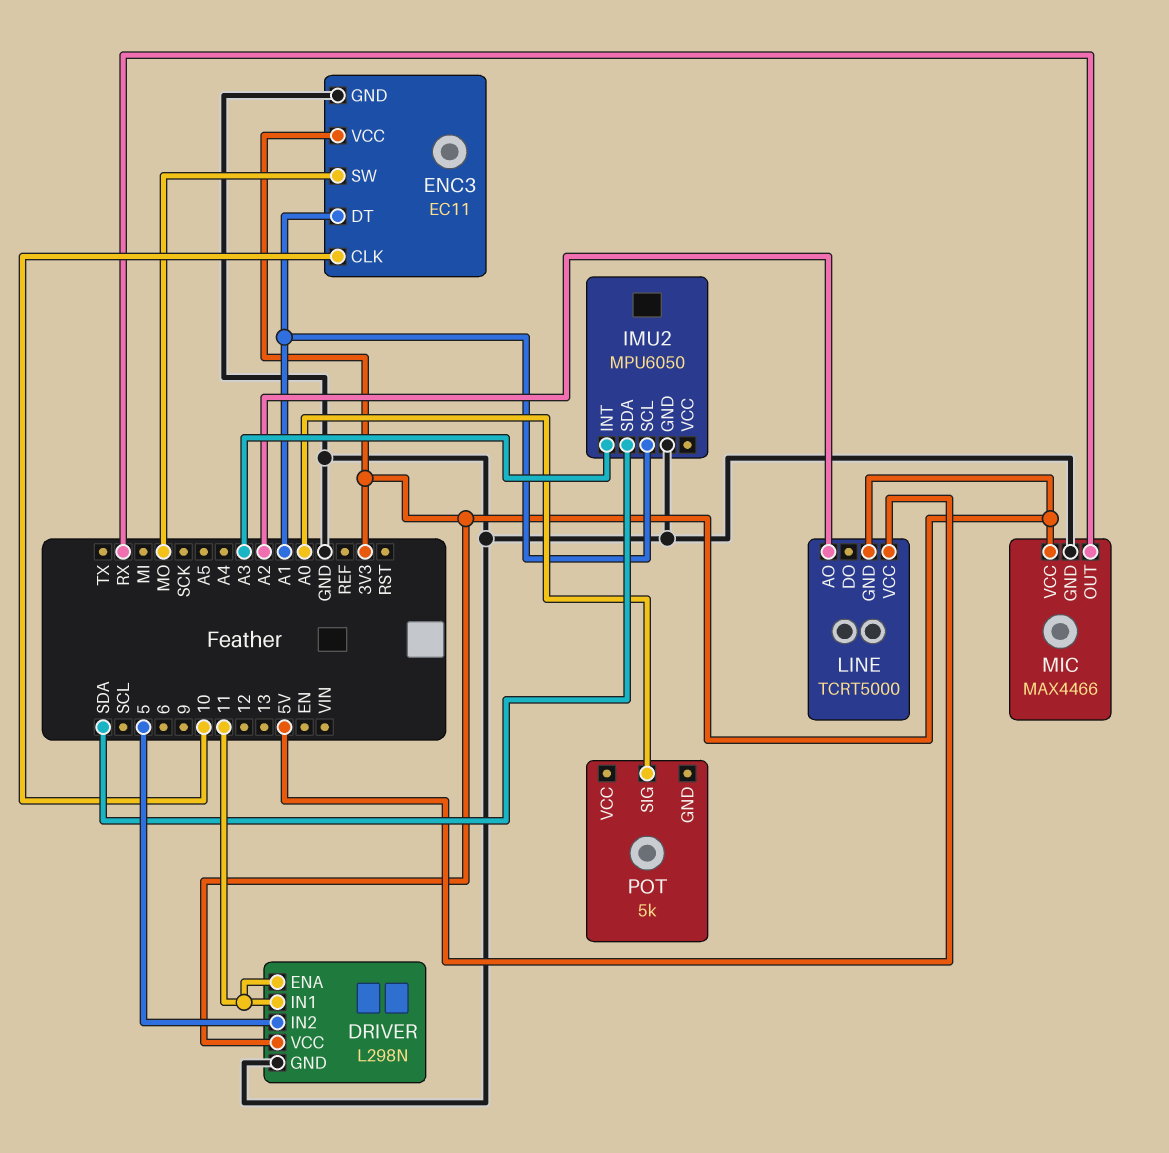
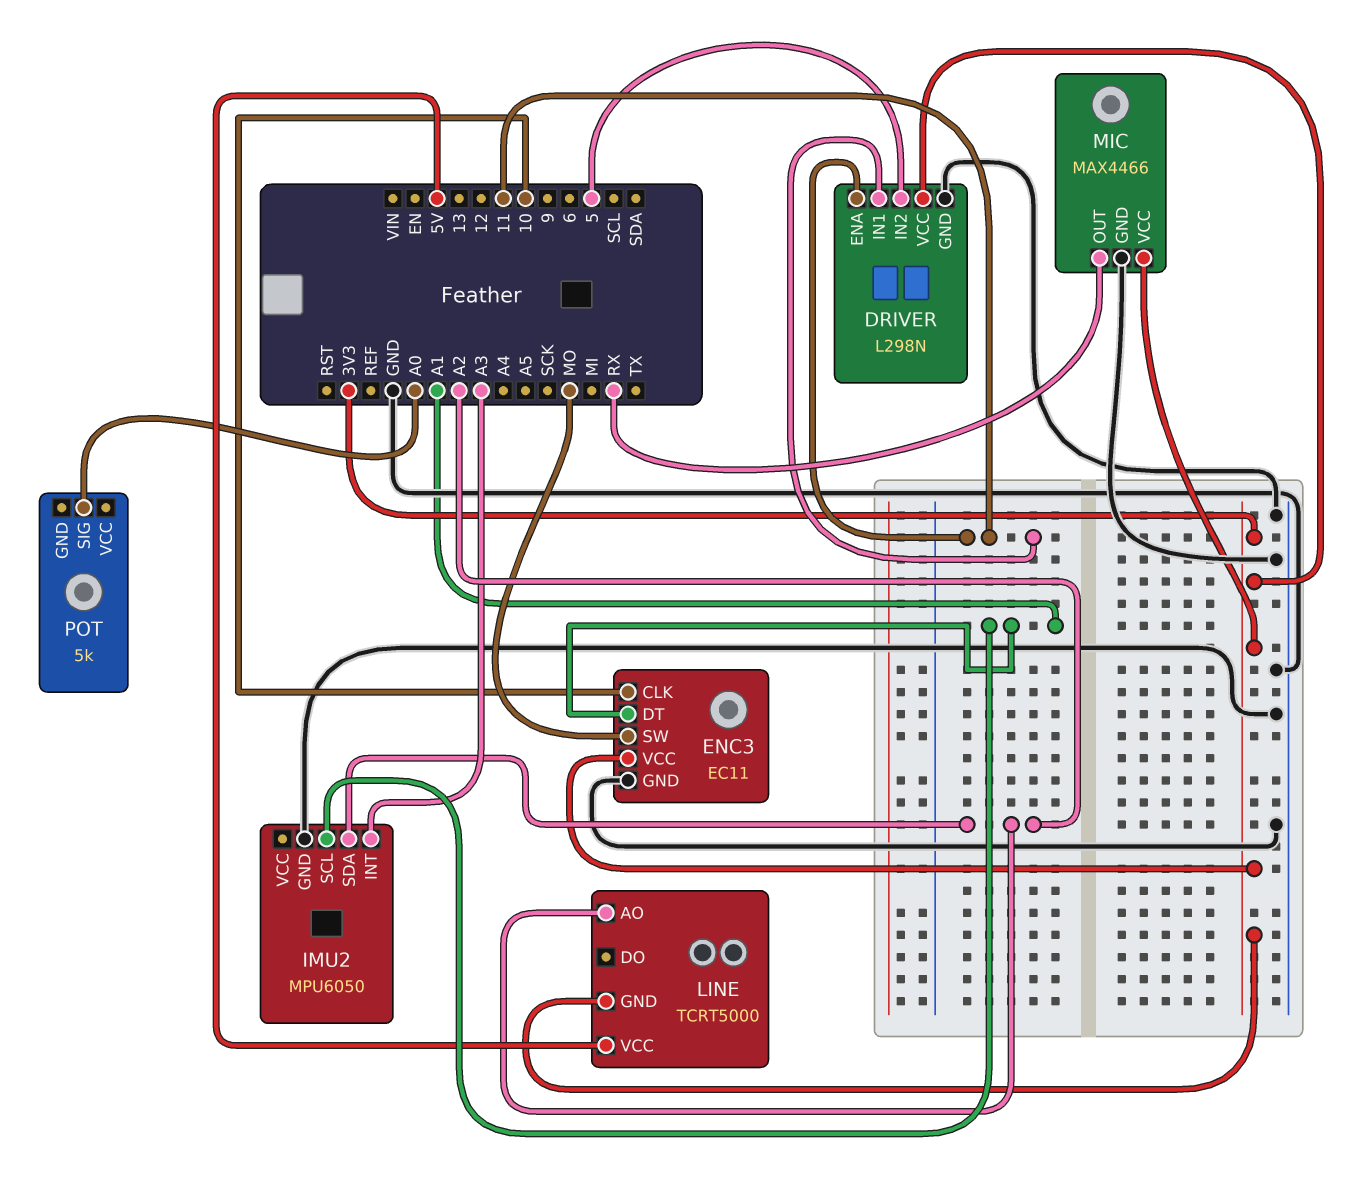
IMU2 pin SDA: SDA -> A2

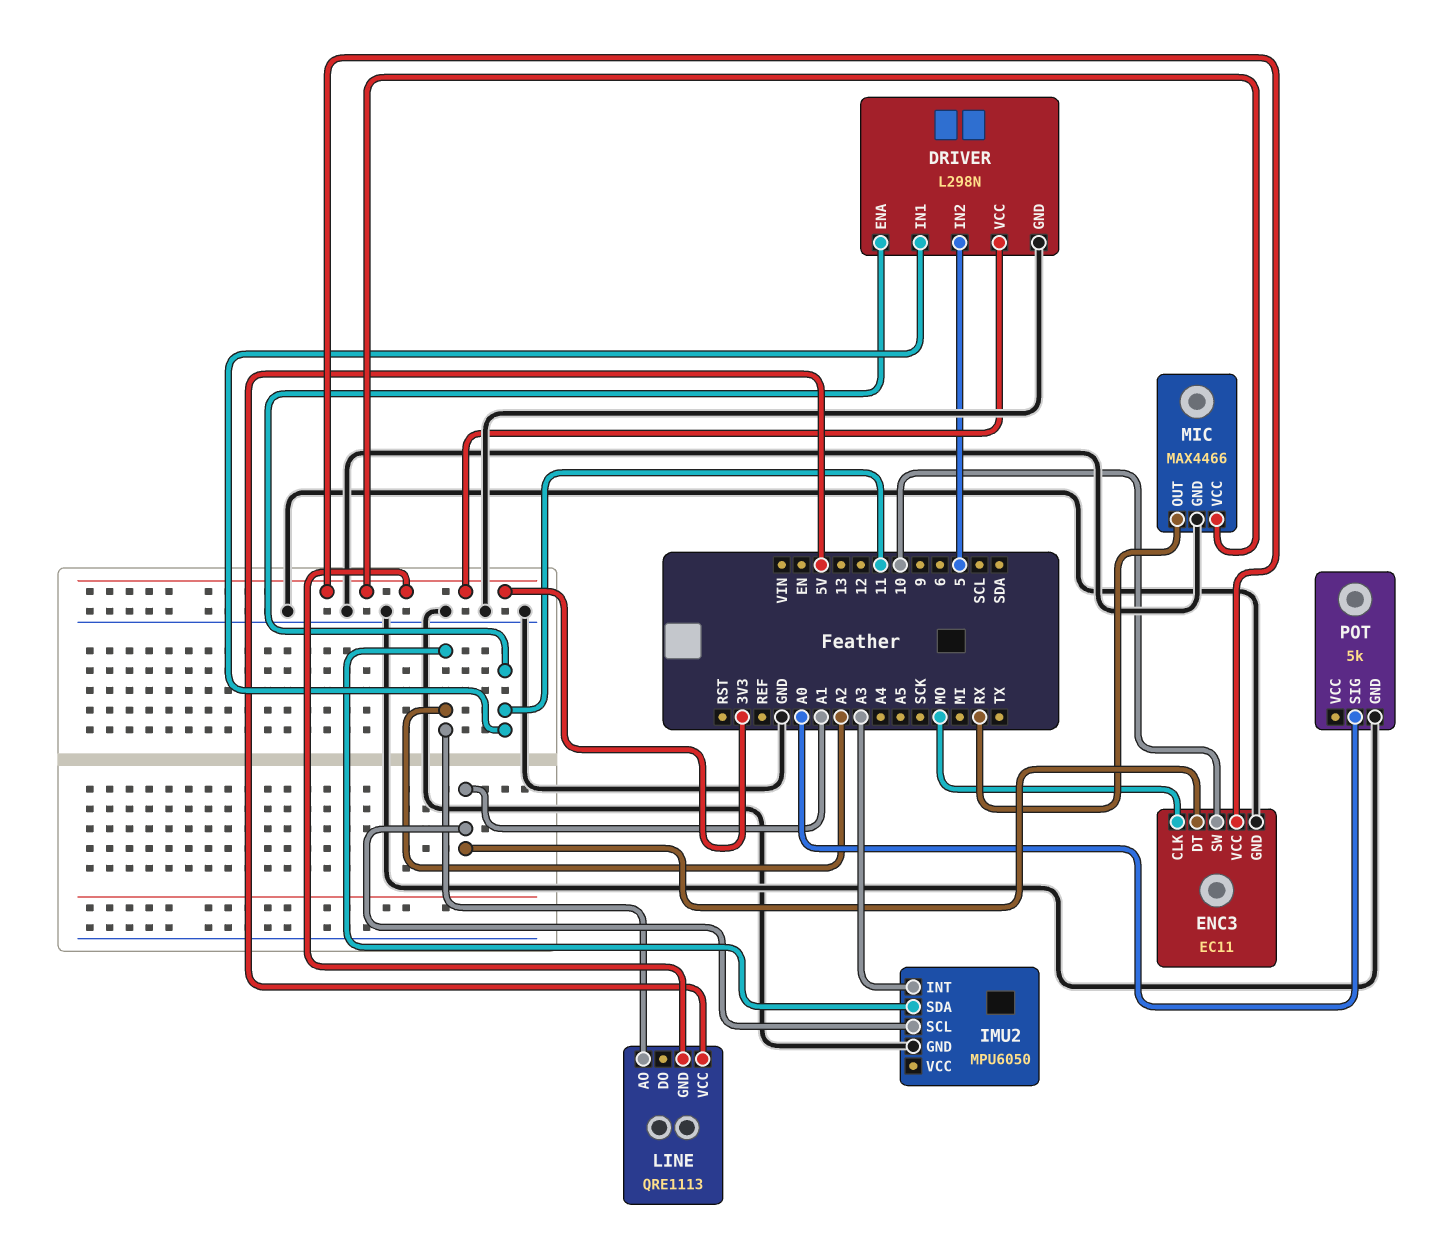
ENC3 pin CLK: 10 -> MO
ENC3 pin SW: MO -> 10
LINE: TCRT5000 -> QRE1113
POT pin GND: none -> GND

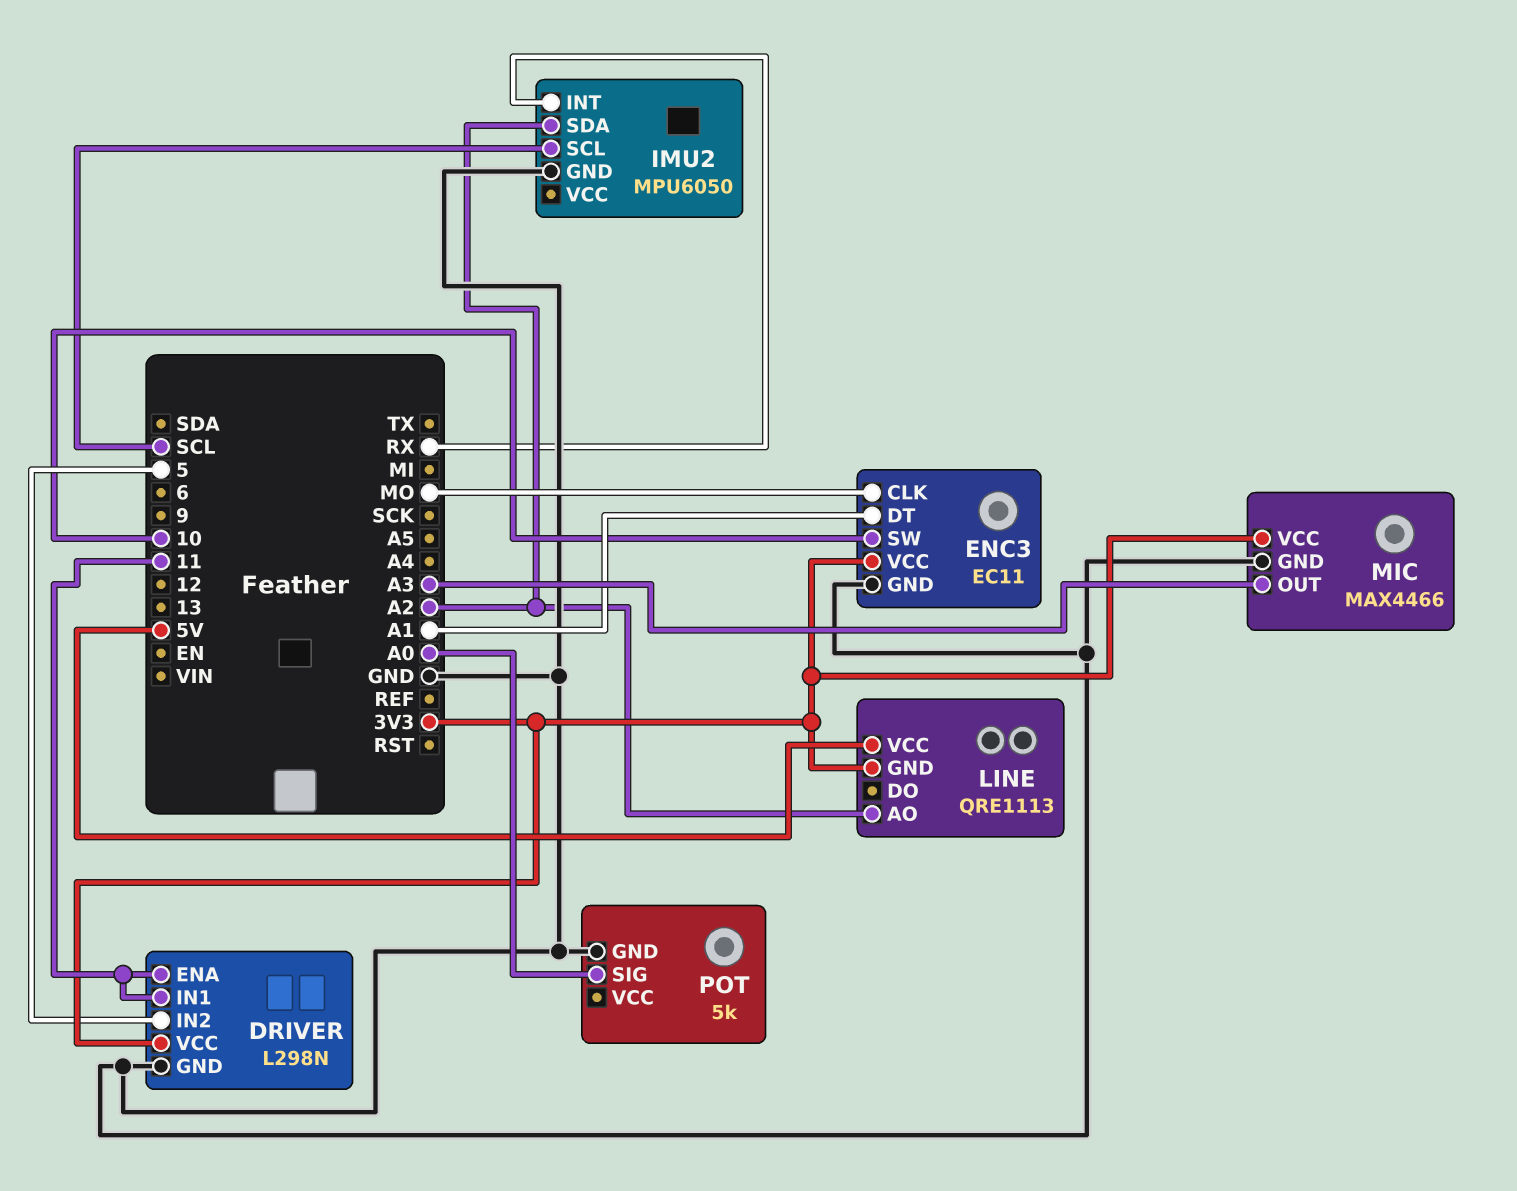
IMU2 pin INT: A3 -> RX
IMU2 pin SCL: A1 -> SCL
MIC pin OUT: RX -> A3

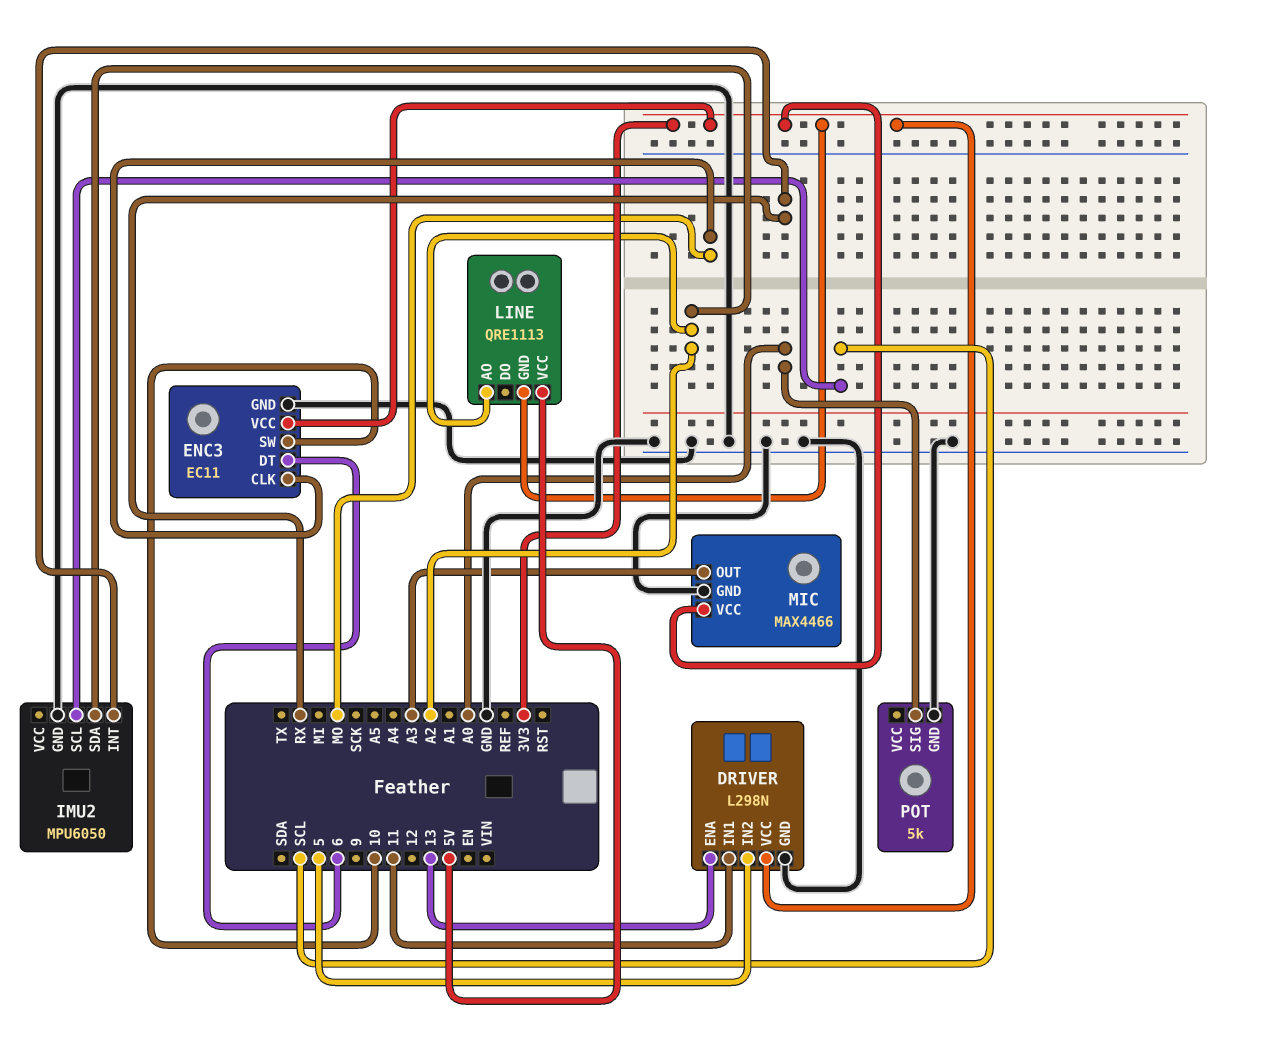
DRIVER pin ENA: 11 -> 13
ENC3 pin DT: A1 -> 6

